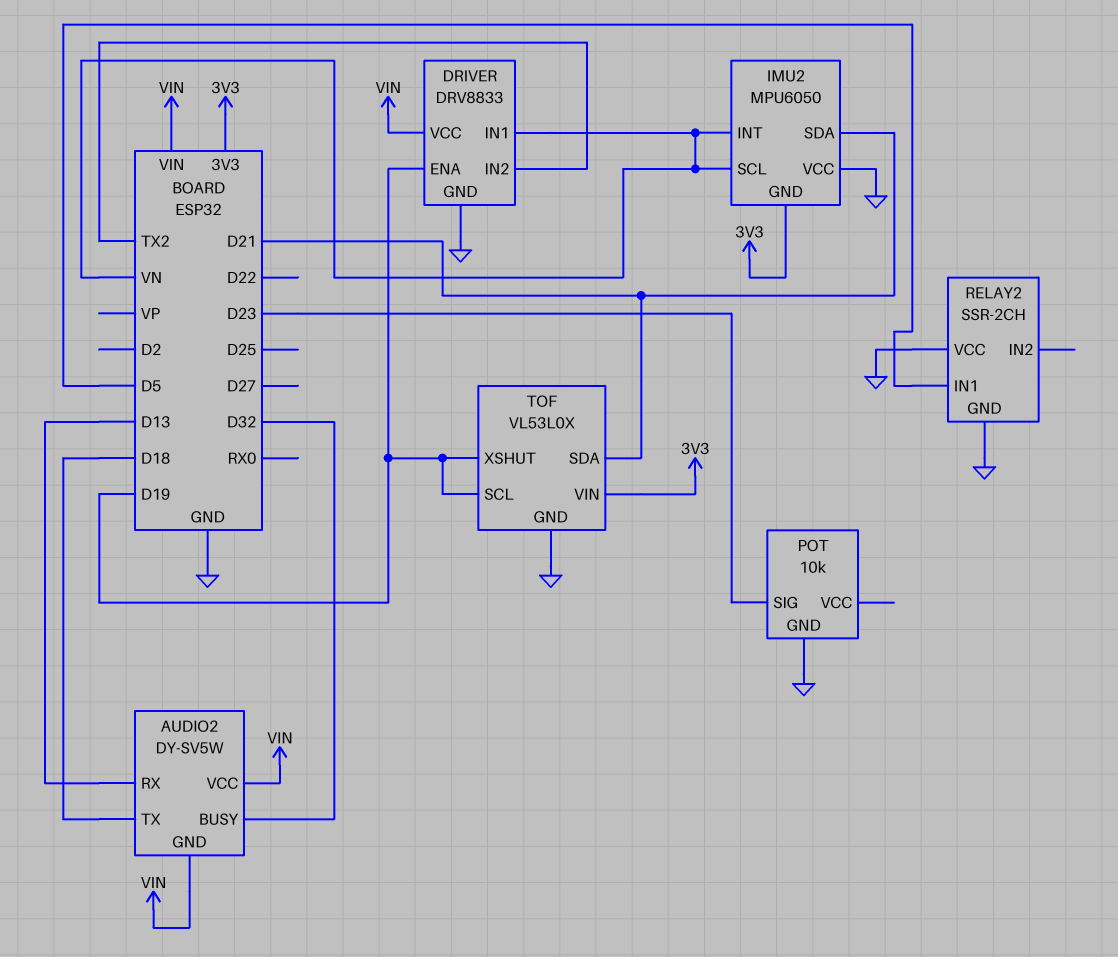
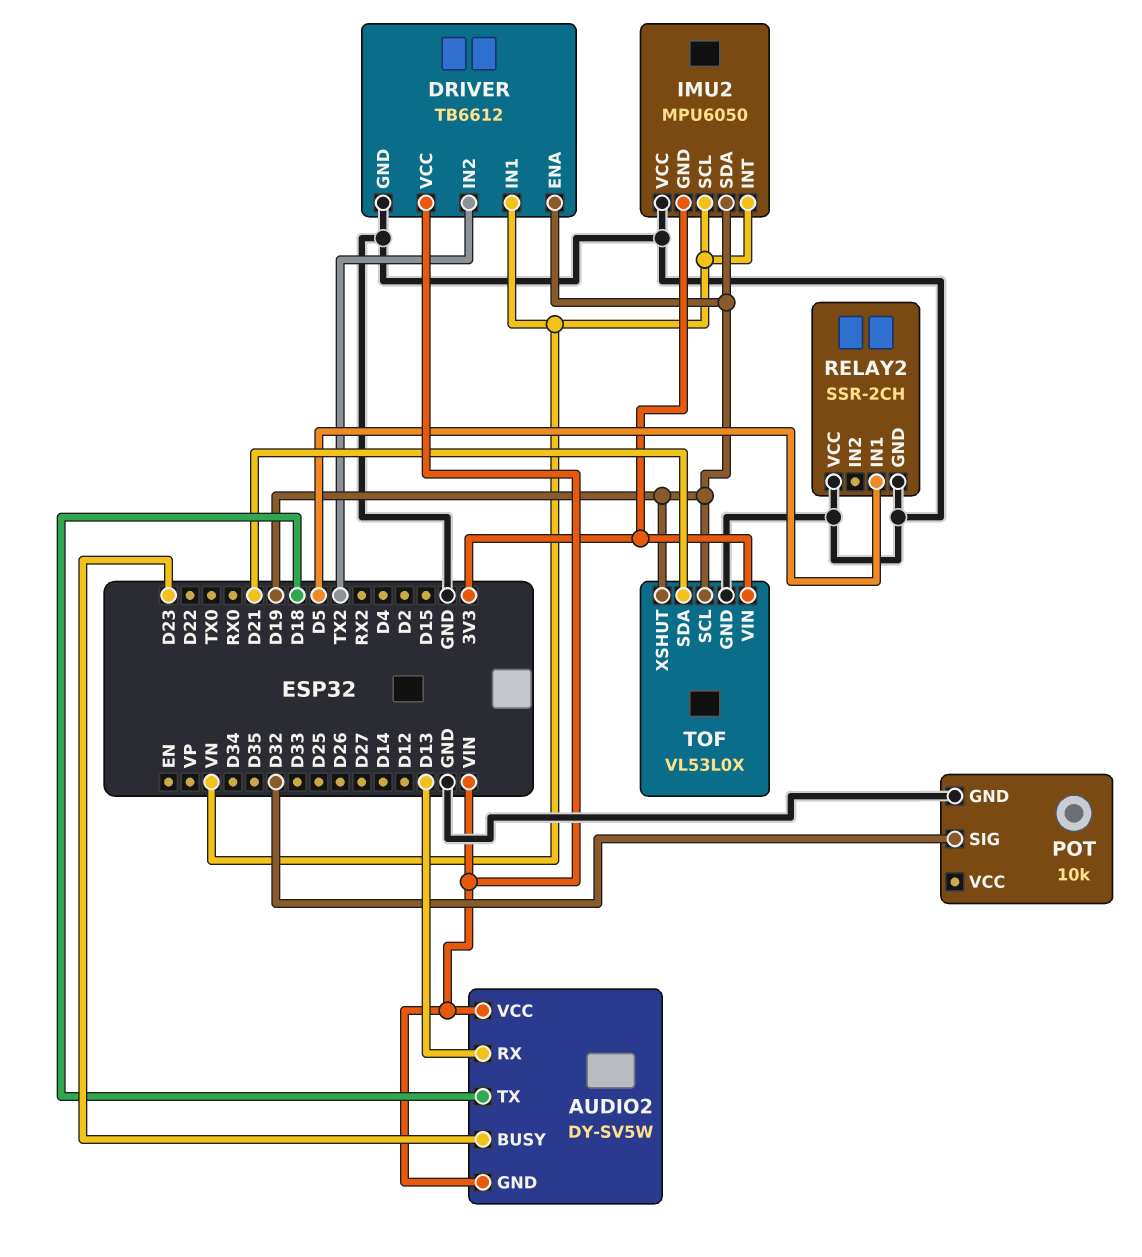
AUDIO2 pin BUSY: D32 -> D23
DRIVER: DRV8833 -> TB6612
IMU2 pin SDA: D21 -> D19
POT pin SIG: D23 -> D32

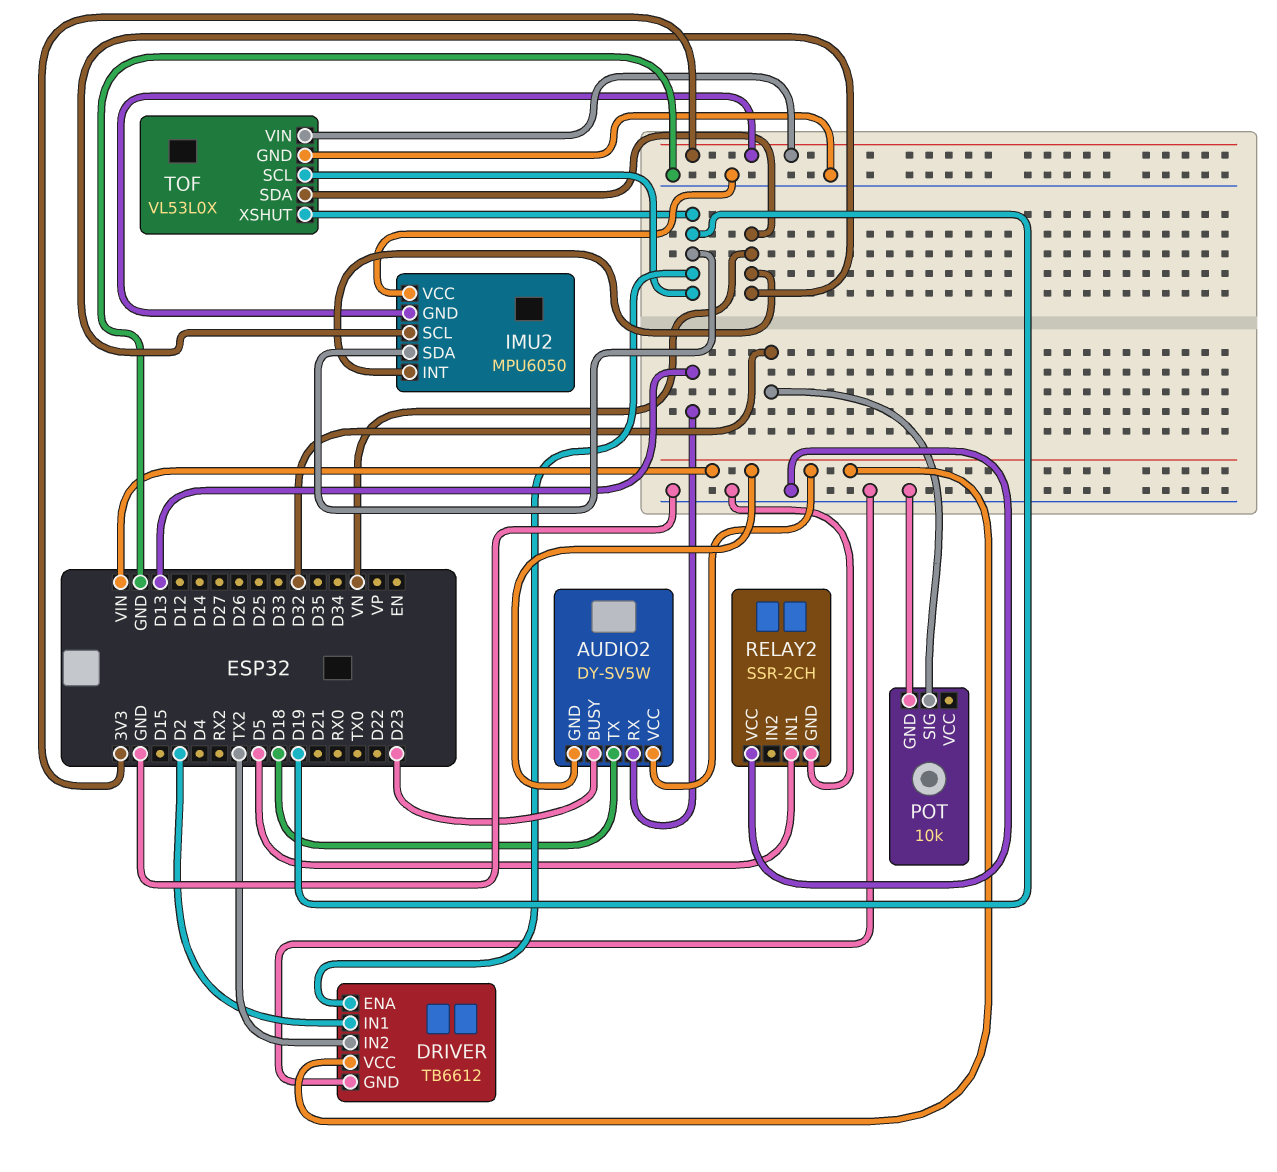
DRIVER pin IN1: VN -> D2
TOF pin SDA: D21 -> VN

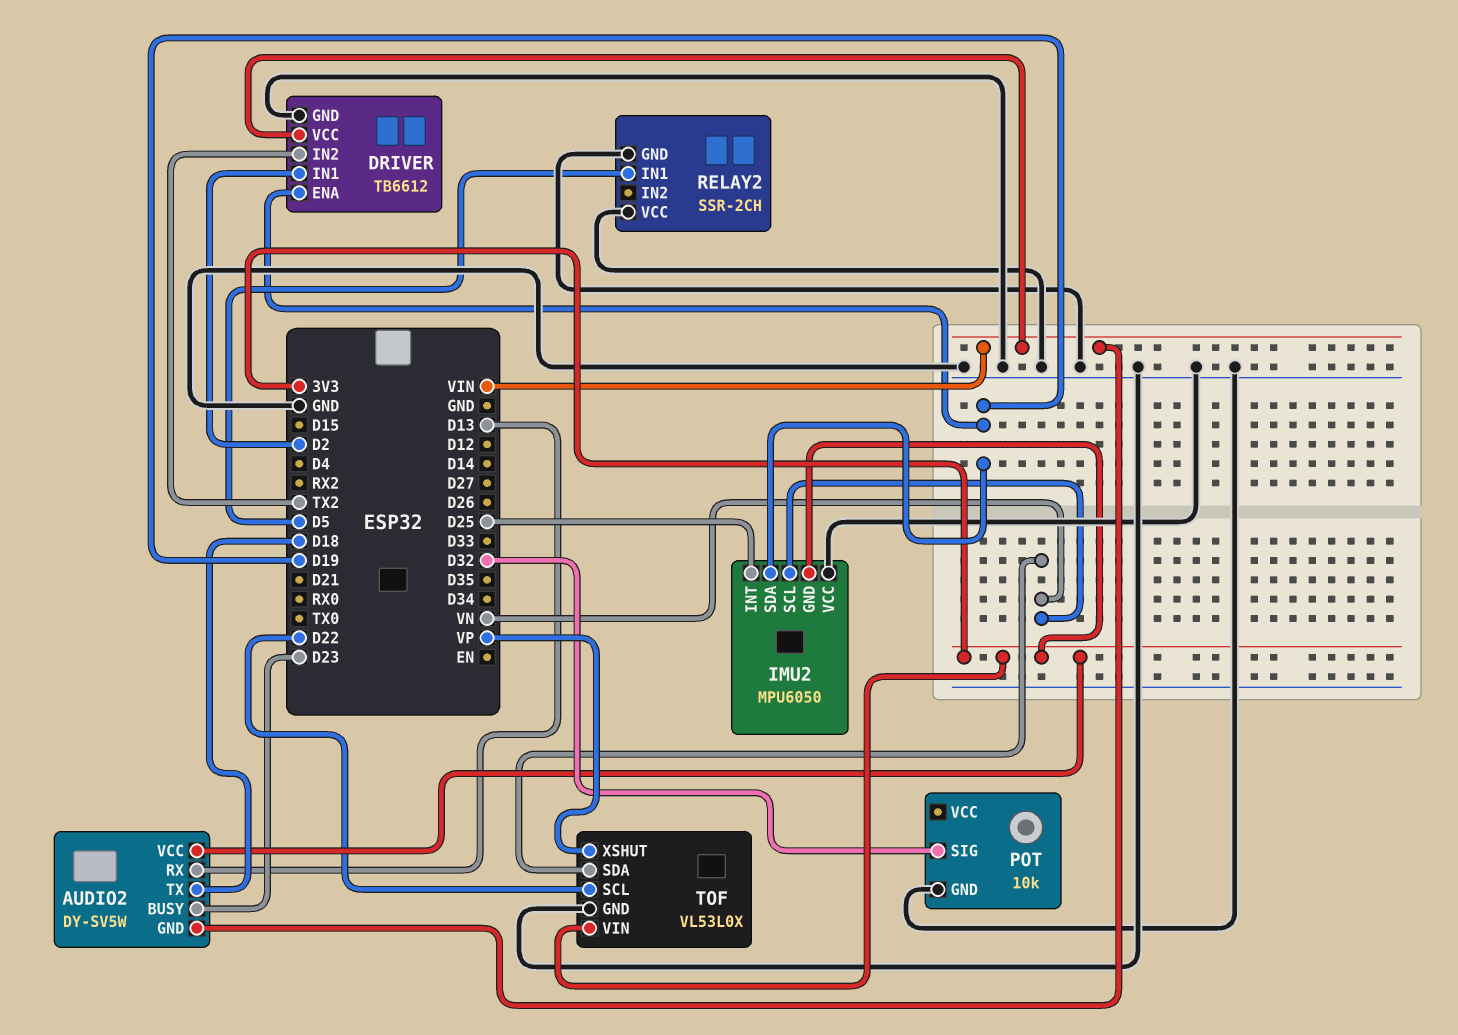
AUDIO2 pin VCC: VIN -> 3V3
IMU2 pin INT: VN -> D25
TOF pin SCL: D19 -> D22
TOF pin XSHUT: D19 -> VP

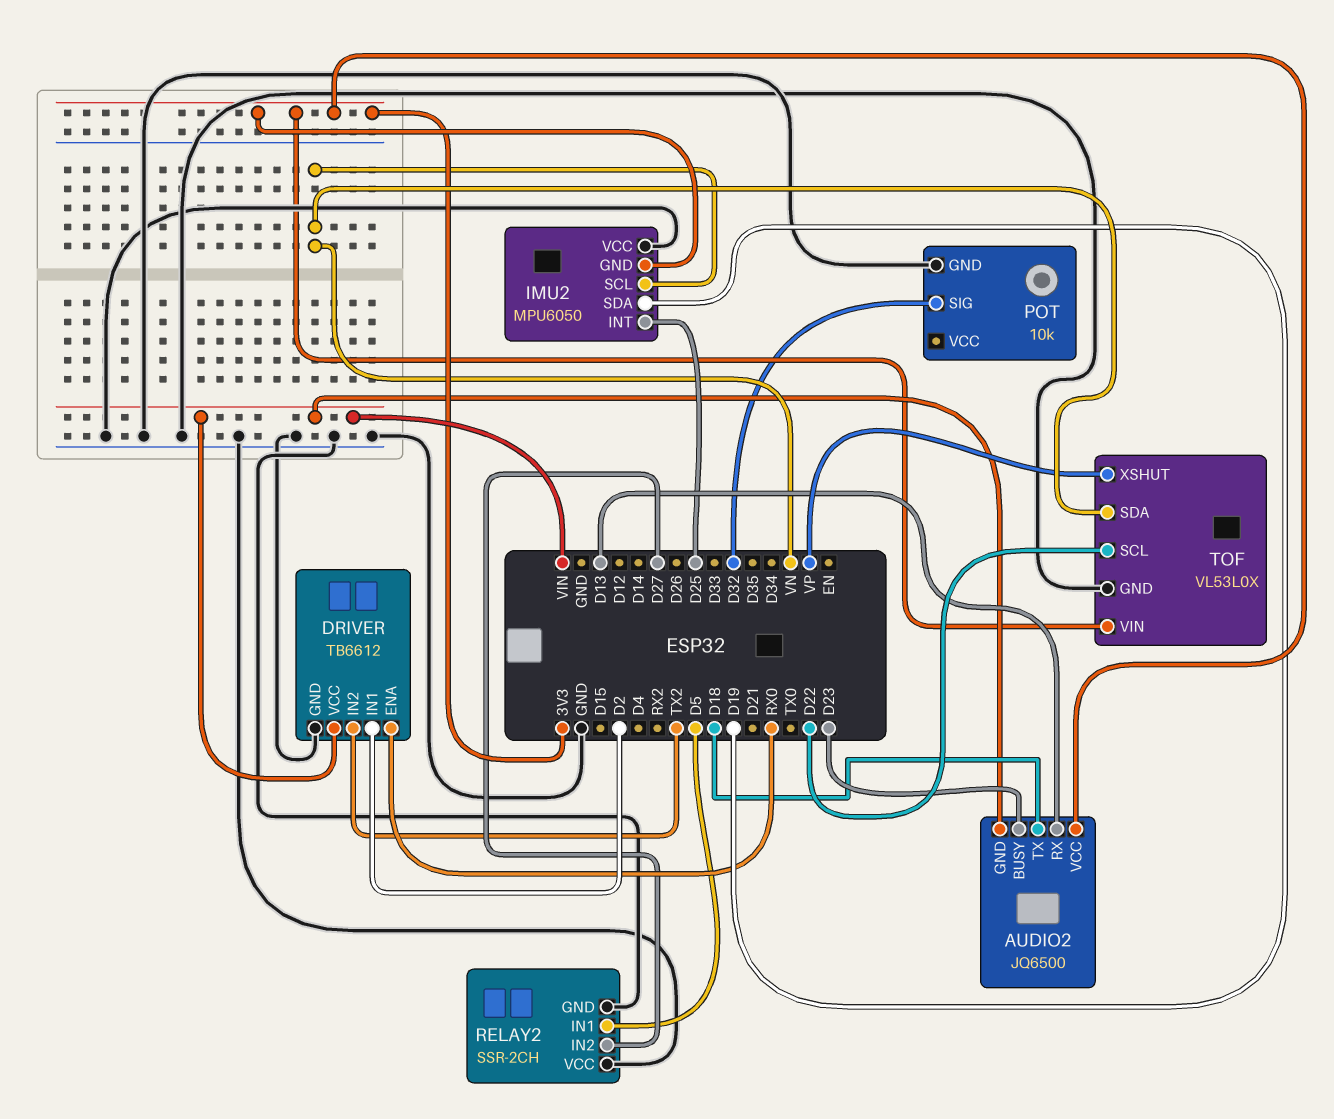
AUDIO2: DY-SV5W -> JQ6500
DRIVER pin ENA: D19 -> RX0
RELAY2 pin IN2: none -> D27

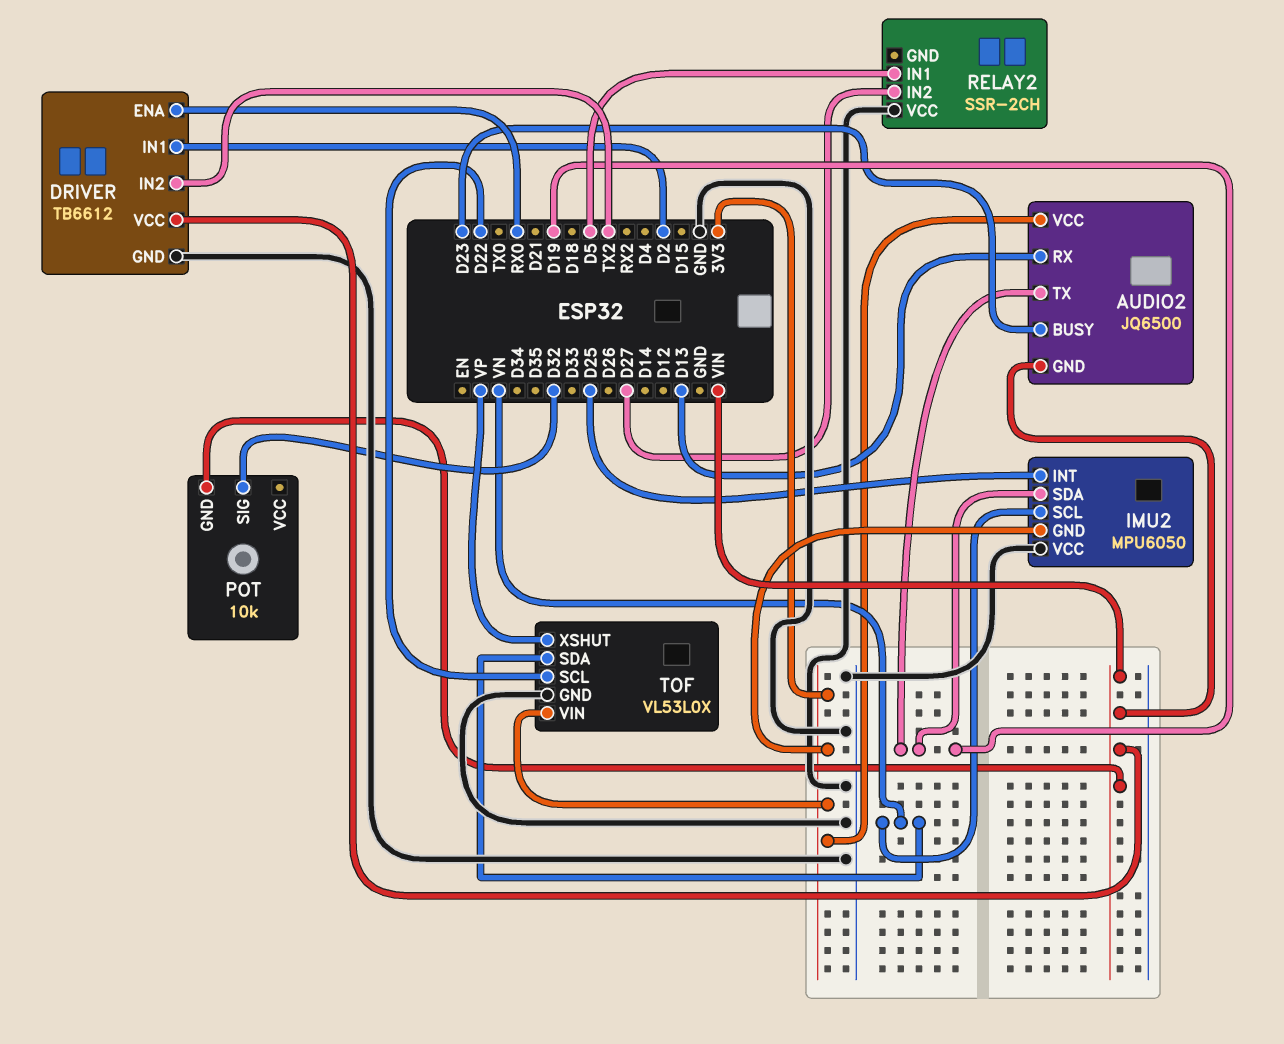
AUDIO2 pin TX: D18 -> D19
POT pin GND: GND -> VIN
RELAY2 pin GND: GND -> none

